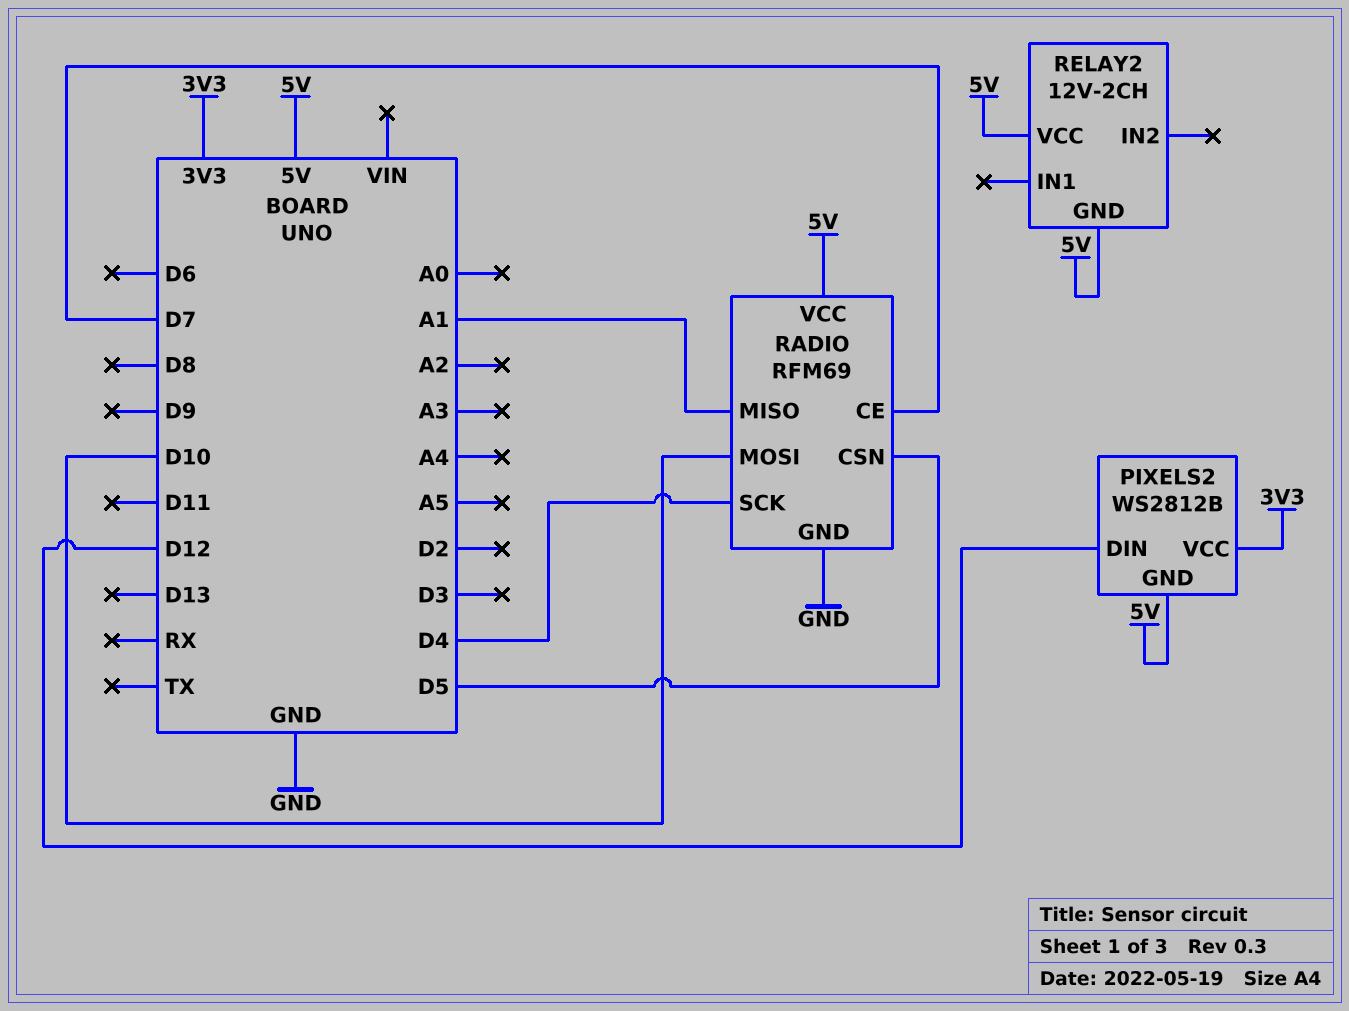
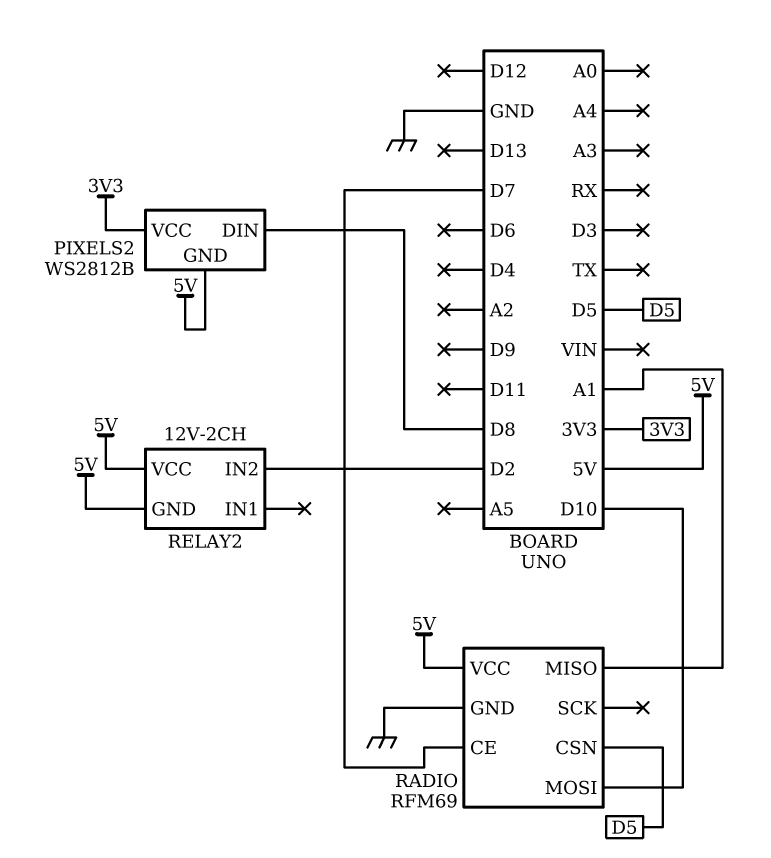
PIXELS2 pin DIN: D12 -> D8
RADIO pin SCK: D4 -> none
RELAY2 pin IN2: none -> D2

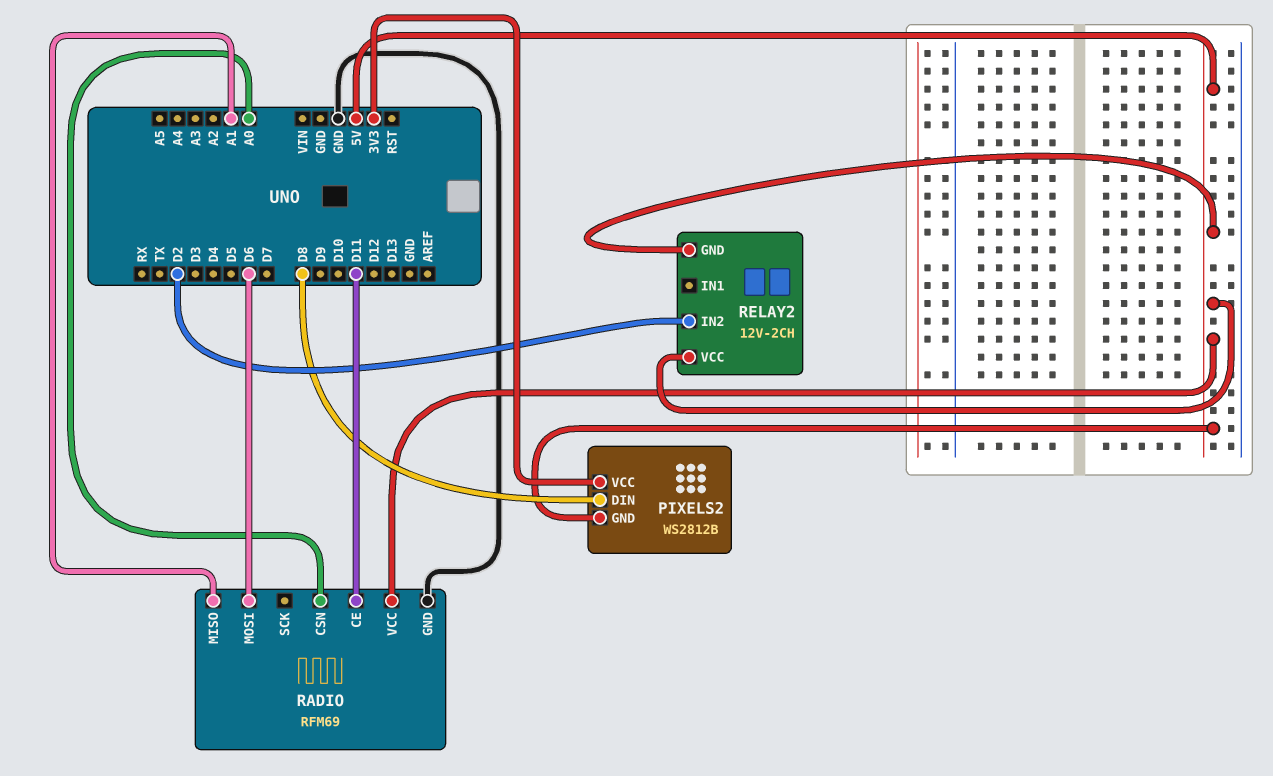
RADIO pin CE: D7 -> D11
RADIO pin CSN: D5 -> A0
RADIO pin MOSI: D10 -> D6

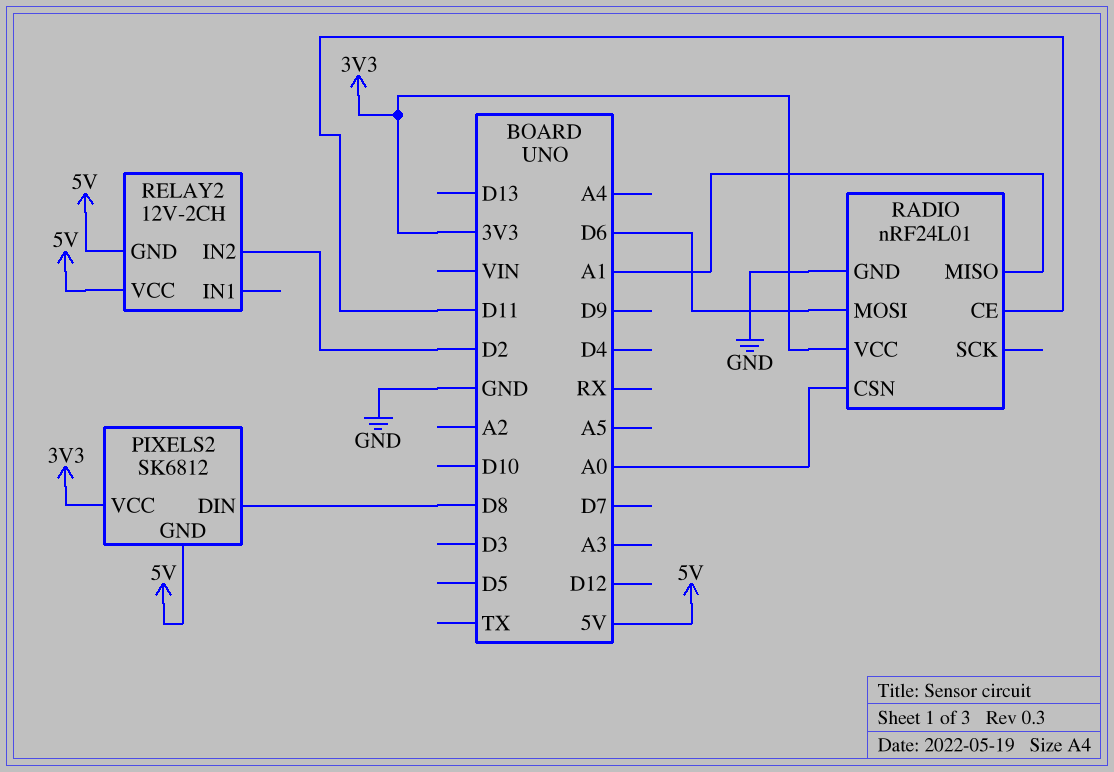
PIXELS2: WS2812B -> SK6812
RADIO: RFM69 -> nRF24L01
RADIO pin VCC: 5V -> 3V3

